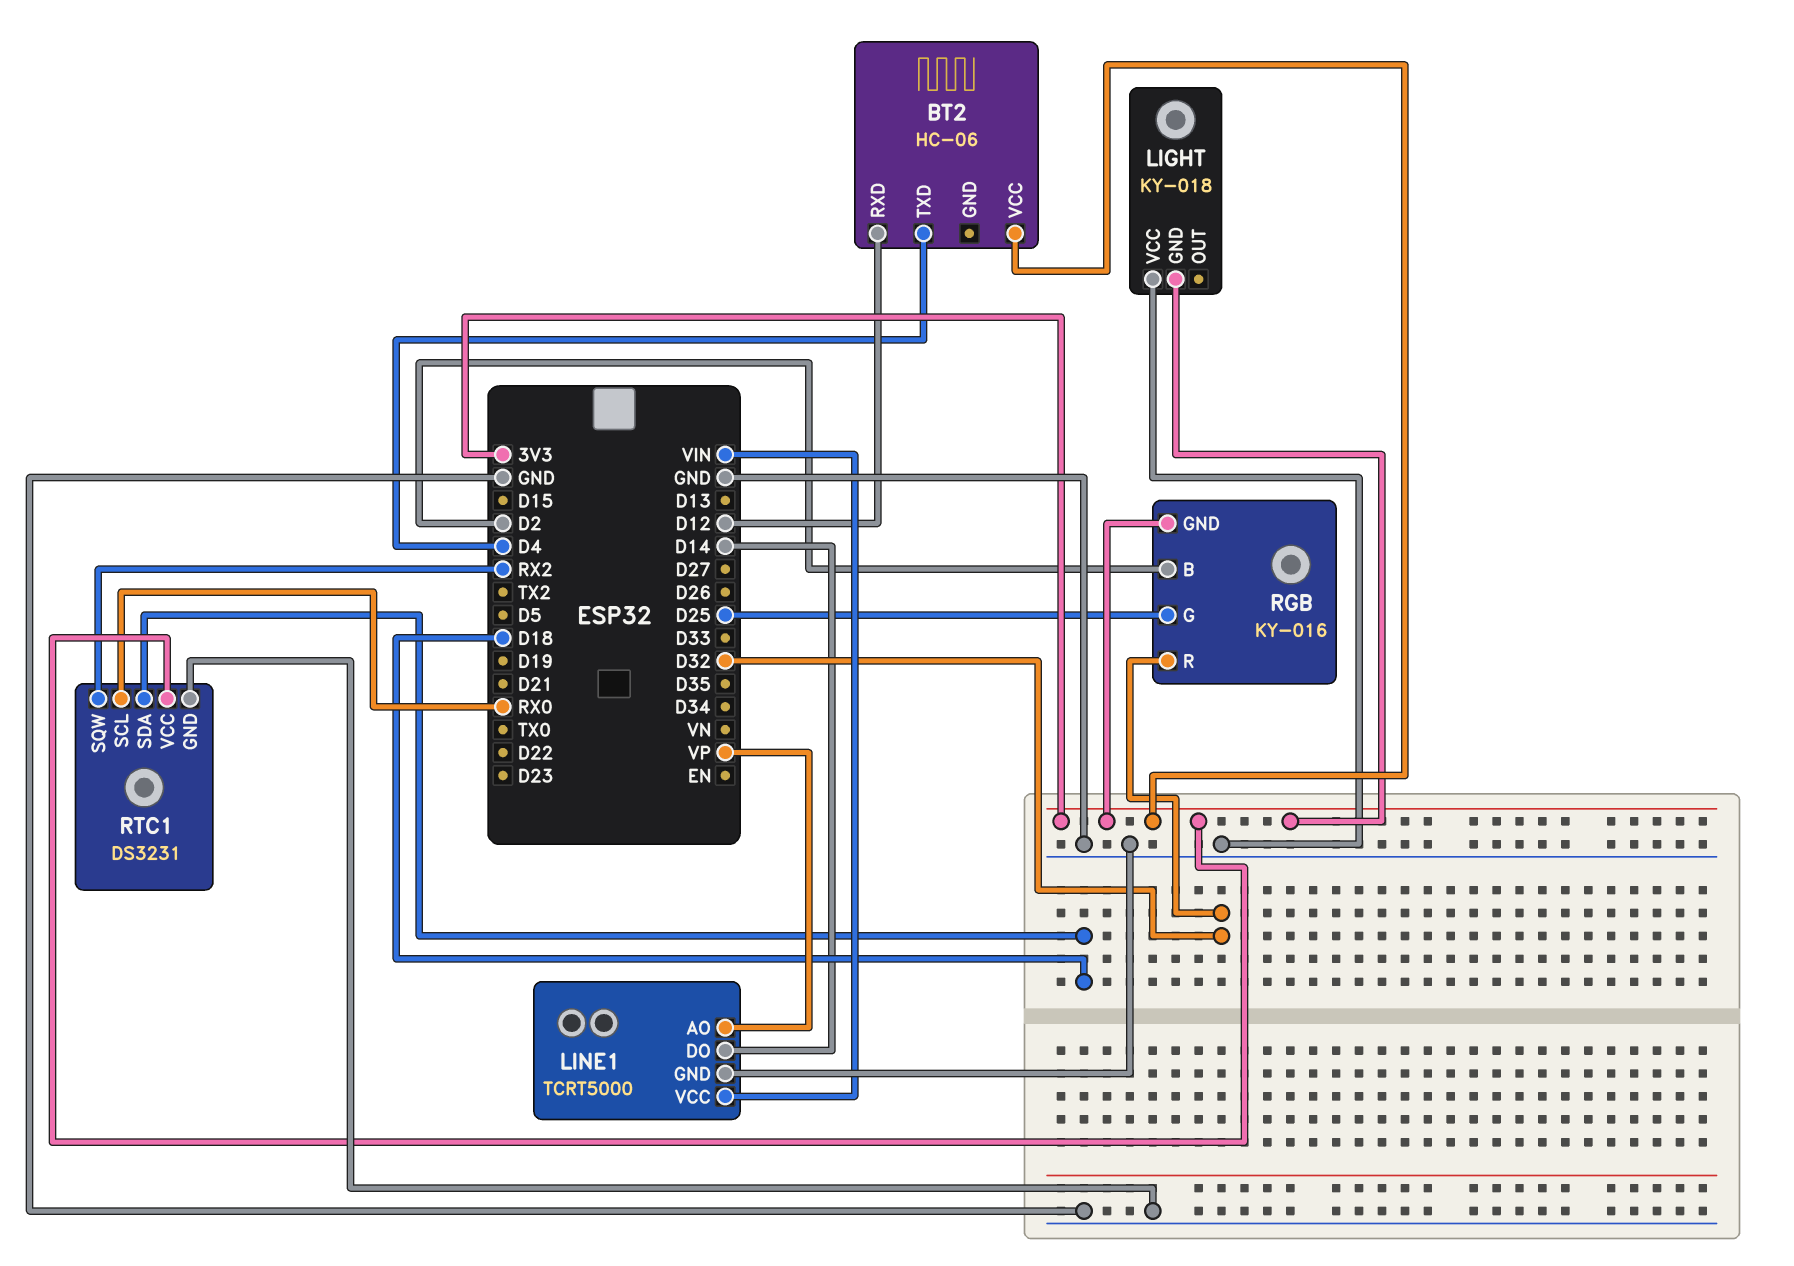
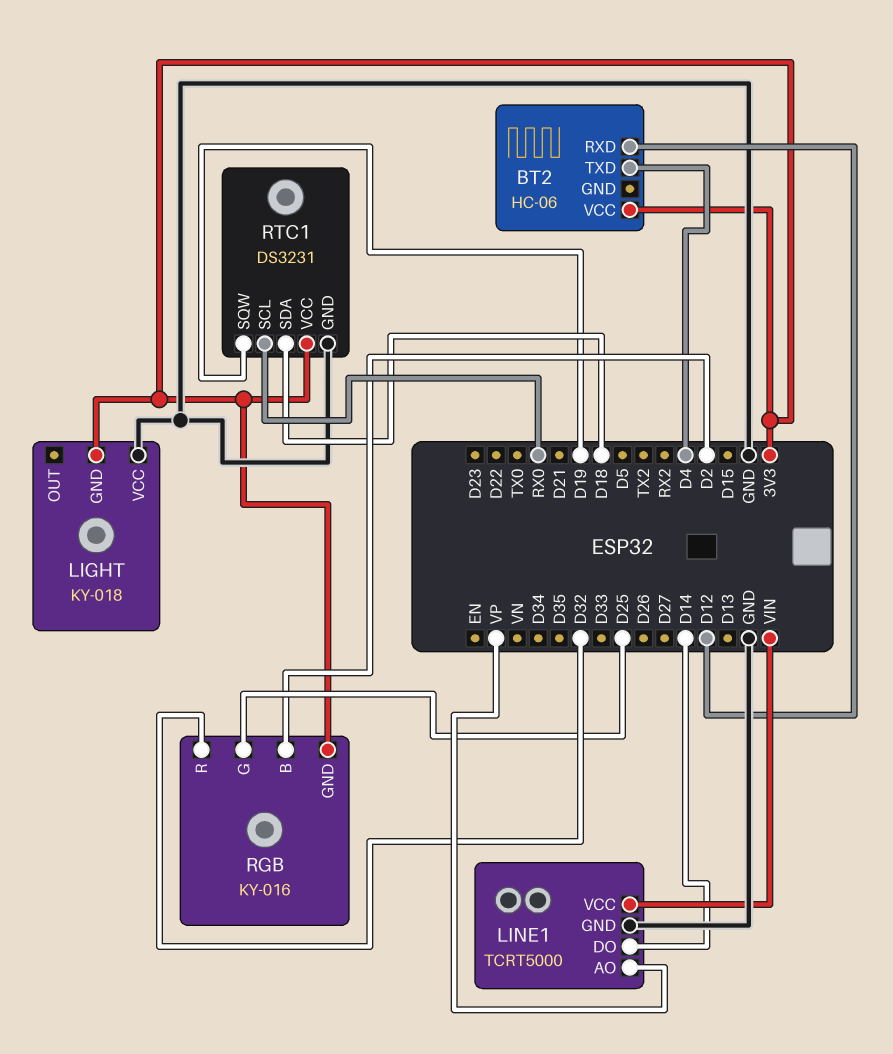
RTC1 pin SQW: RX2 -> D19

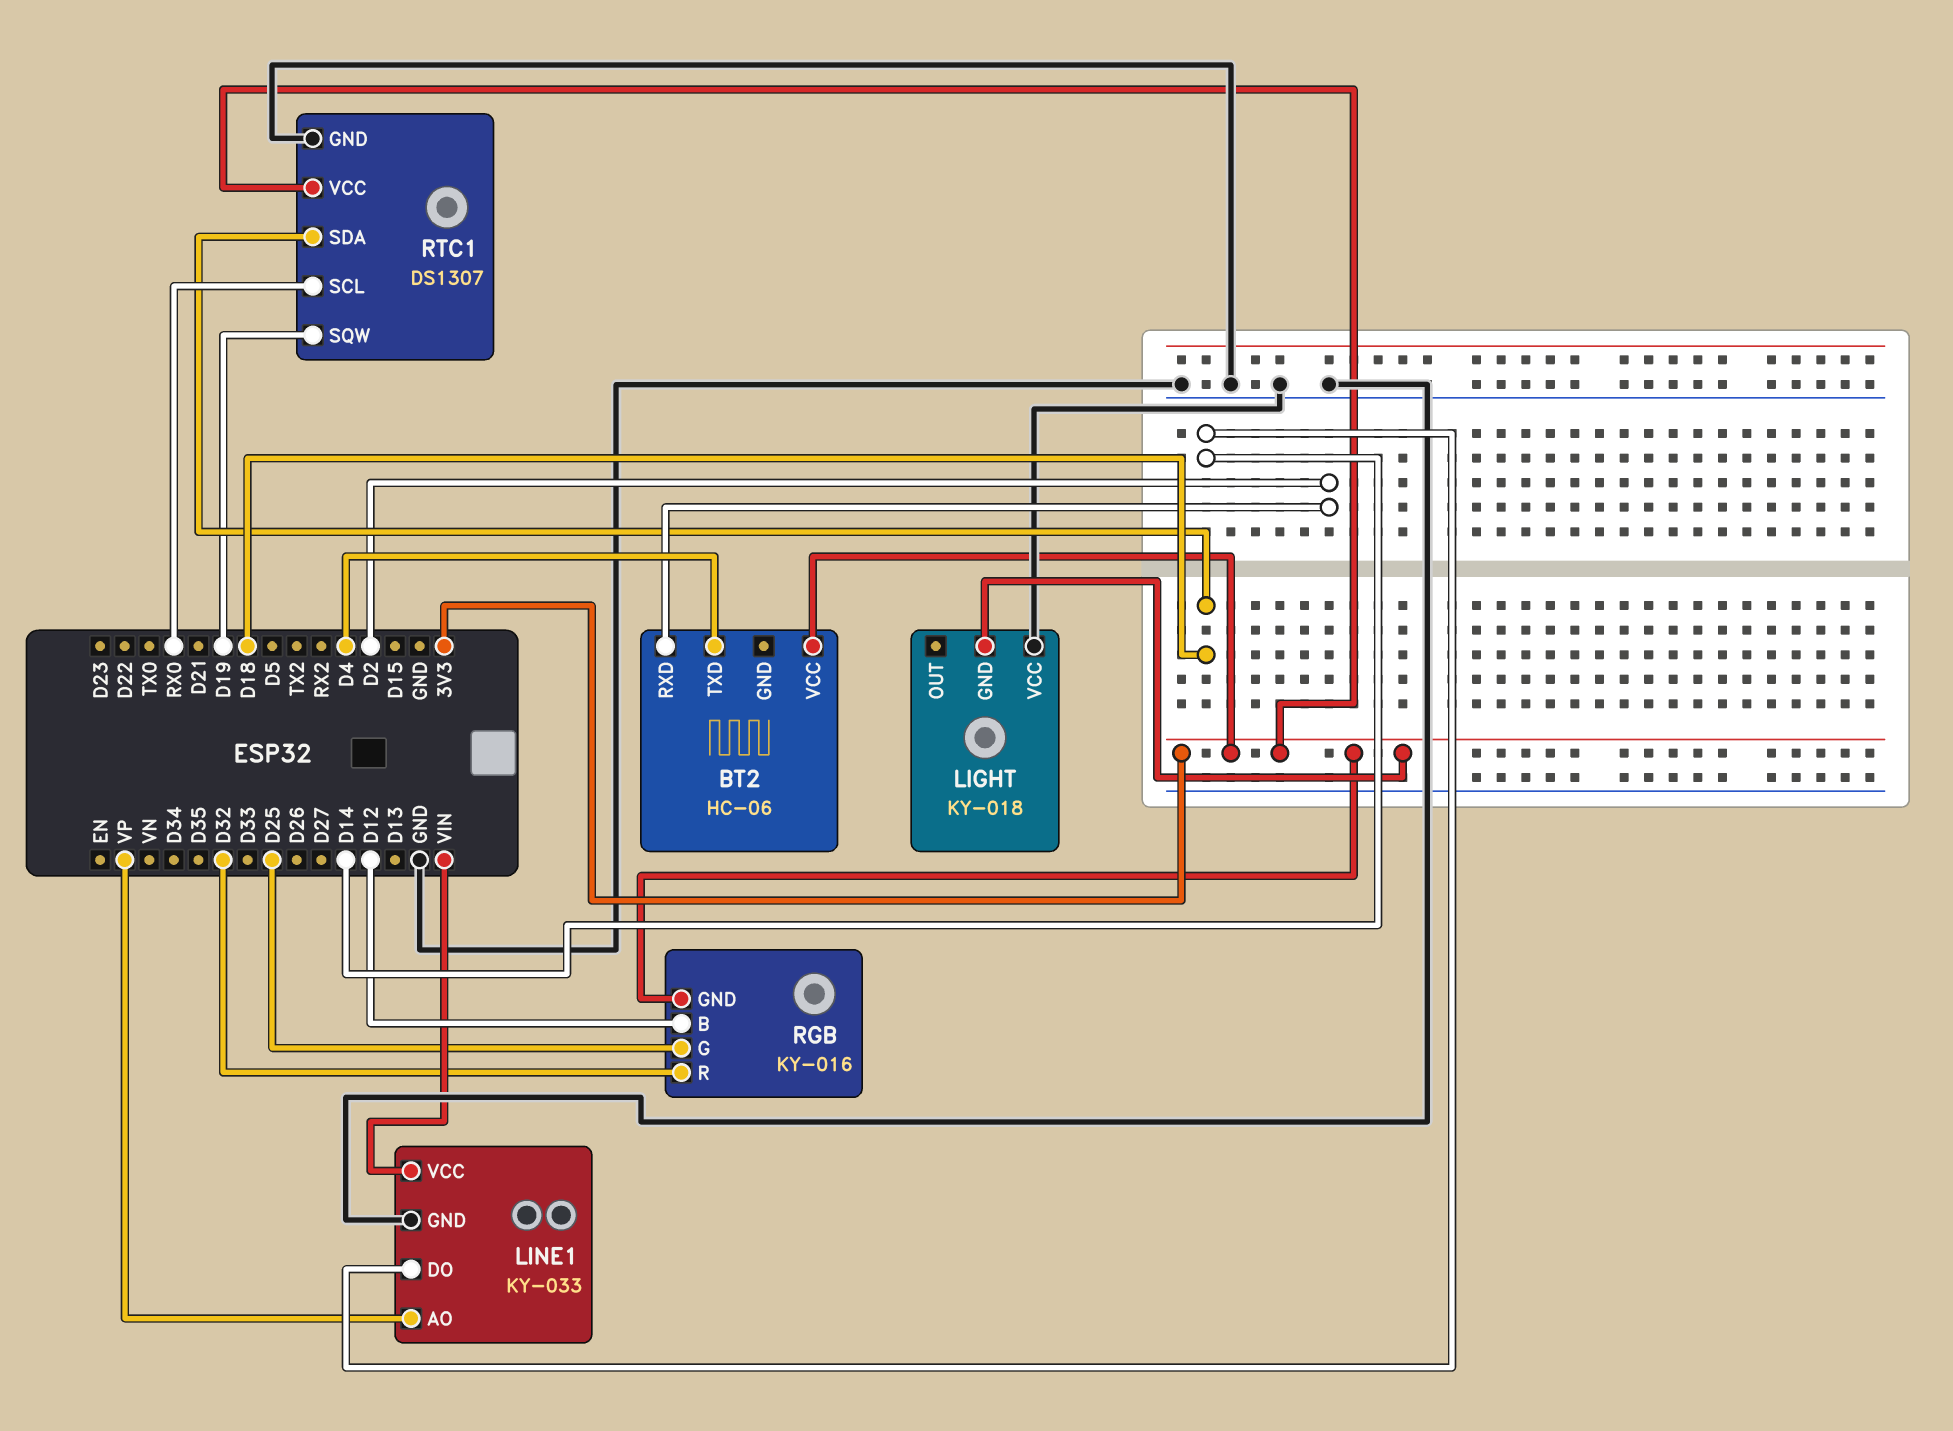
BT2 pin RXD: D12 -> D2
LINE1: TCRT5000 -> KY-033
RGB pin B: D2 -> D12
RTC1: DS3231 -> DS1307

